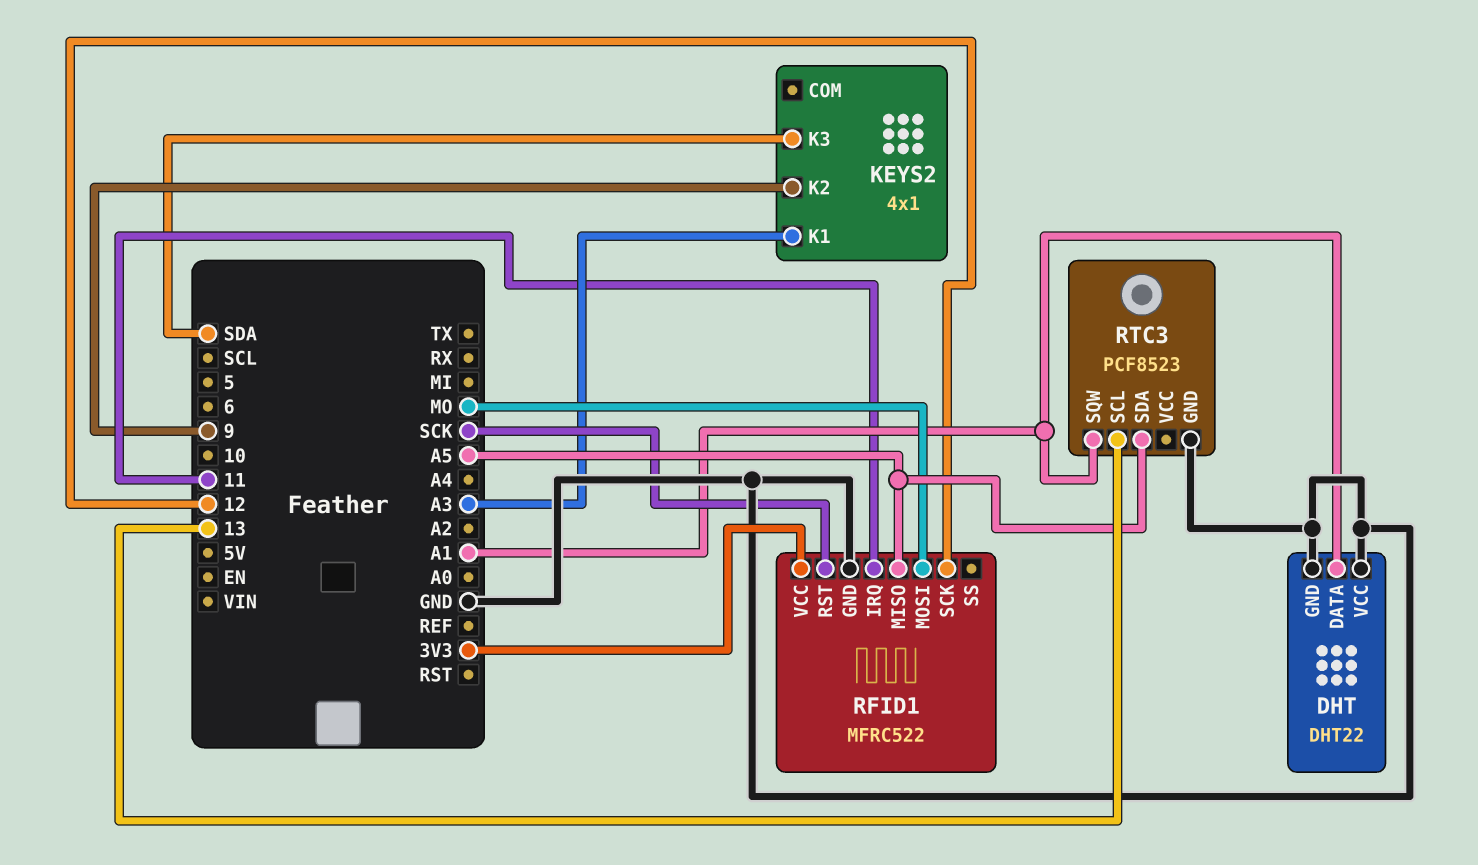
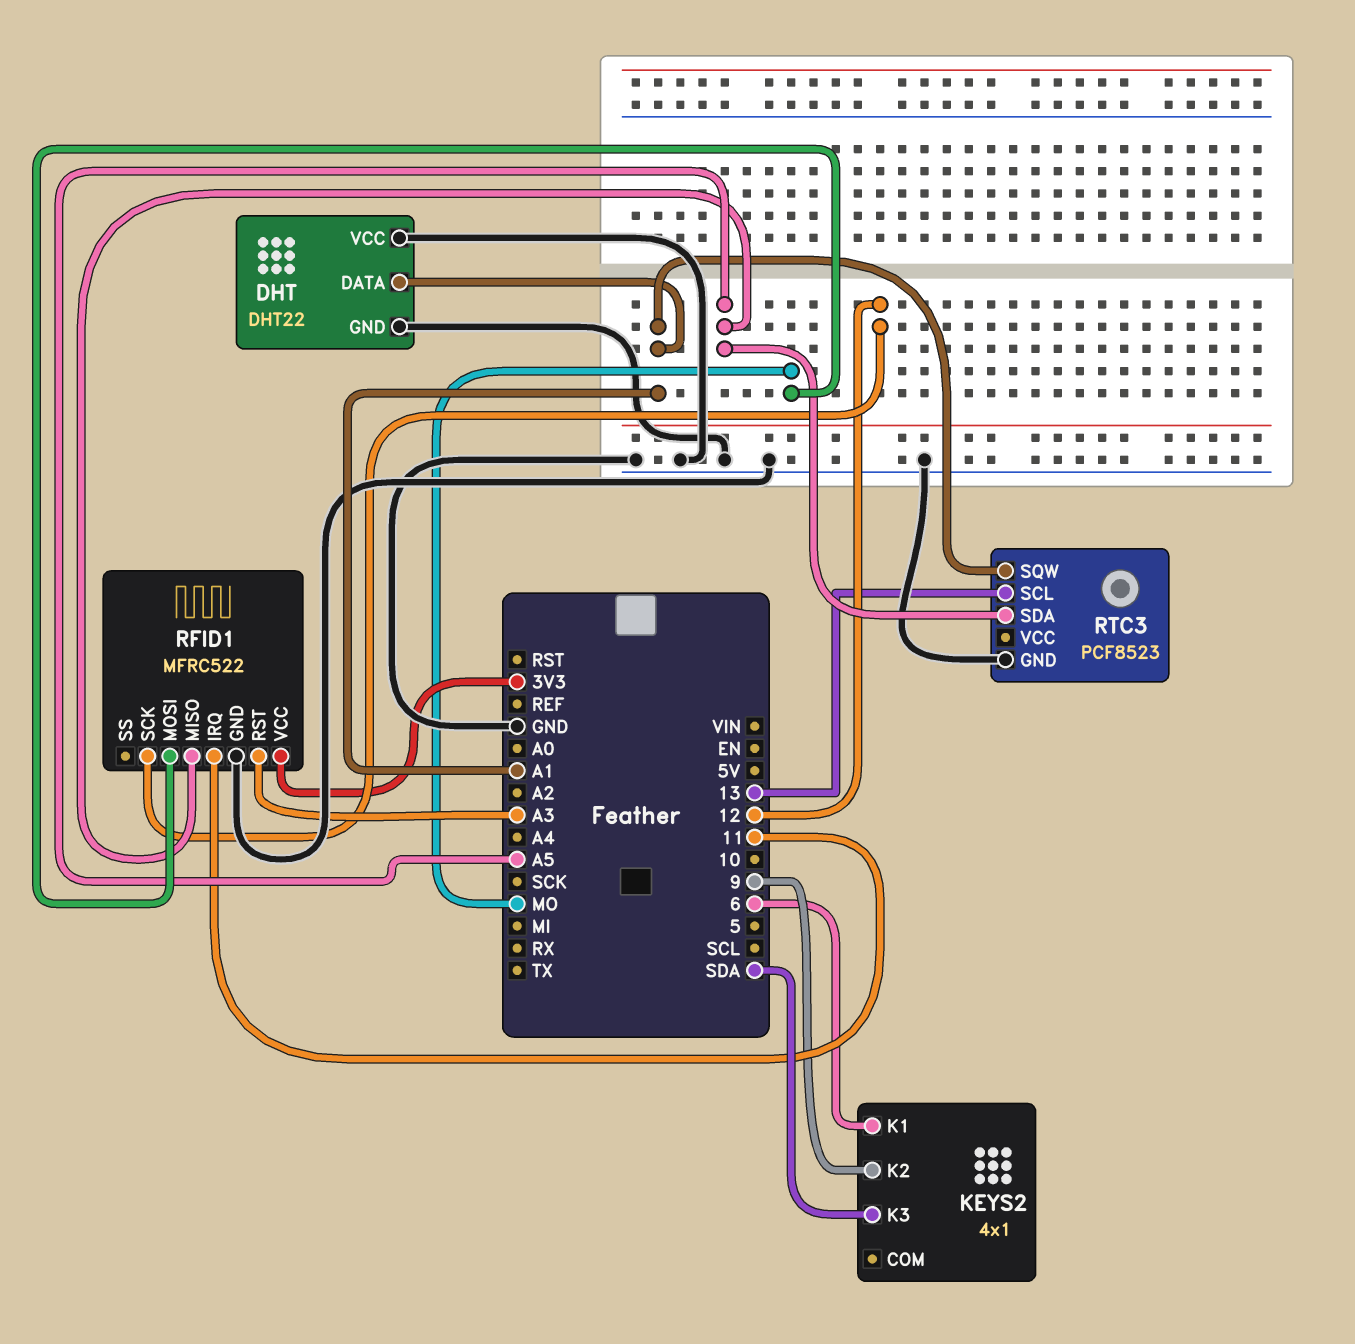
KEYS2 pin K1: A3 -> 6
RFID1 pin RST: SCK -> A3

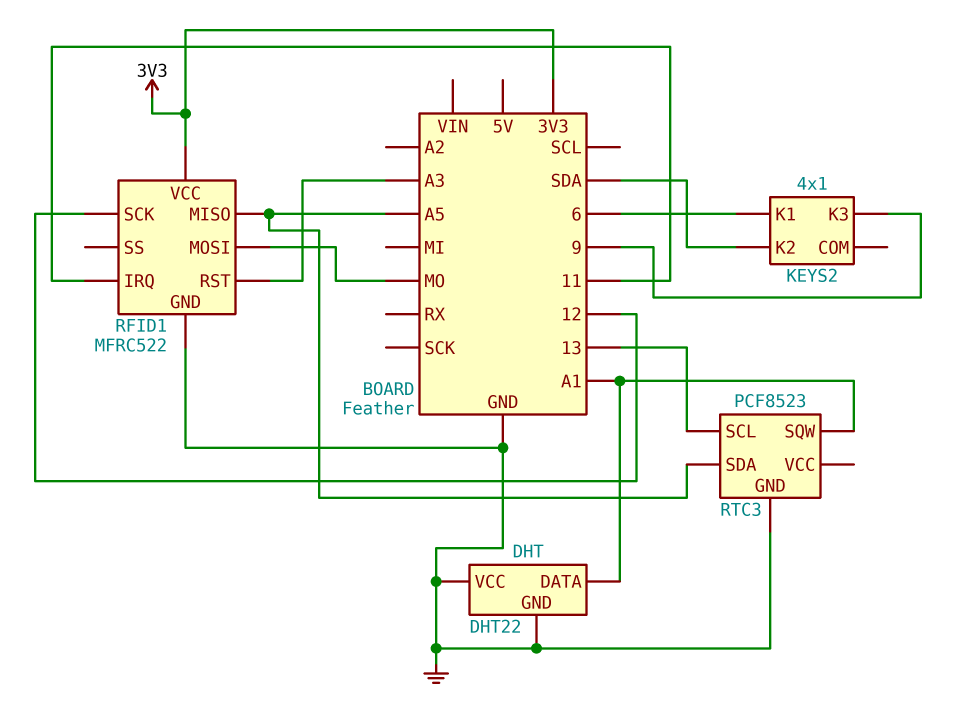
KEYS2 pin K2: 9 -> SDA
KEYS2 pin K3: SDA -> 9

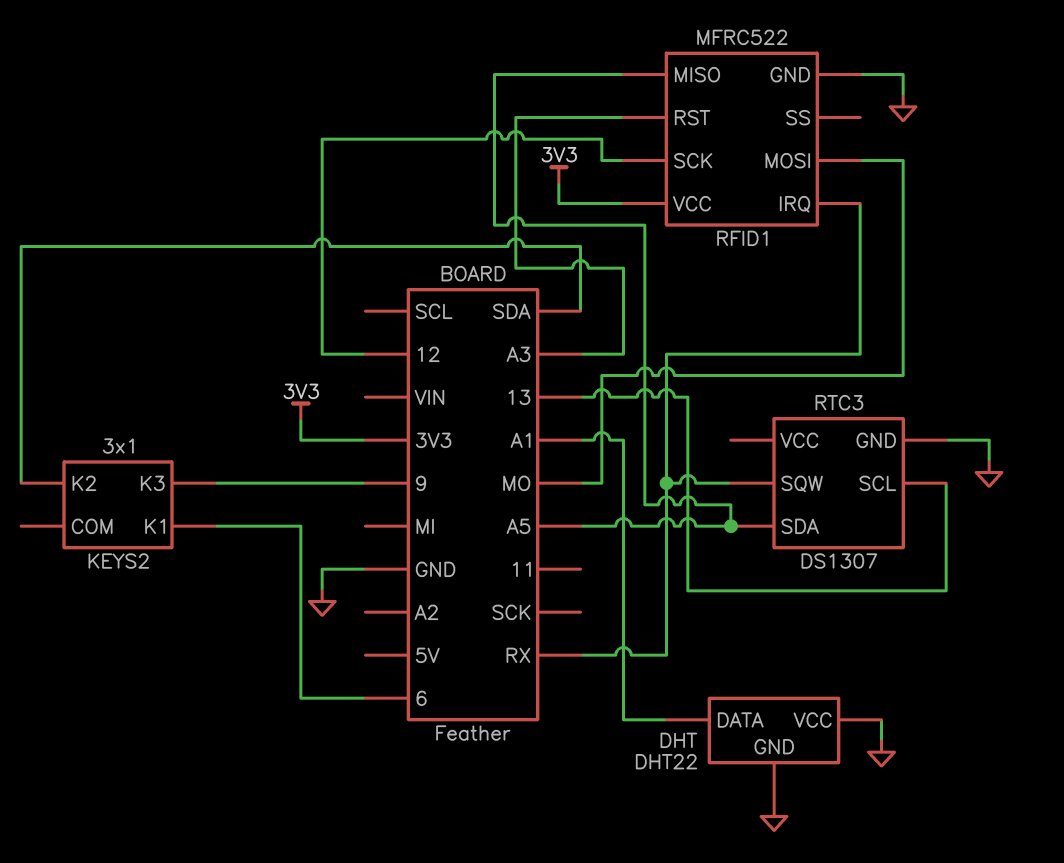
KEYS2: 4x1 -> 3x1
RFID1 pin IRQ: 11 -> RX
RTC3: PCF8523 -> DS1307
RTC3 pin SQW: A1 -> RX

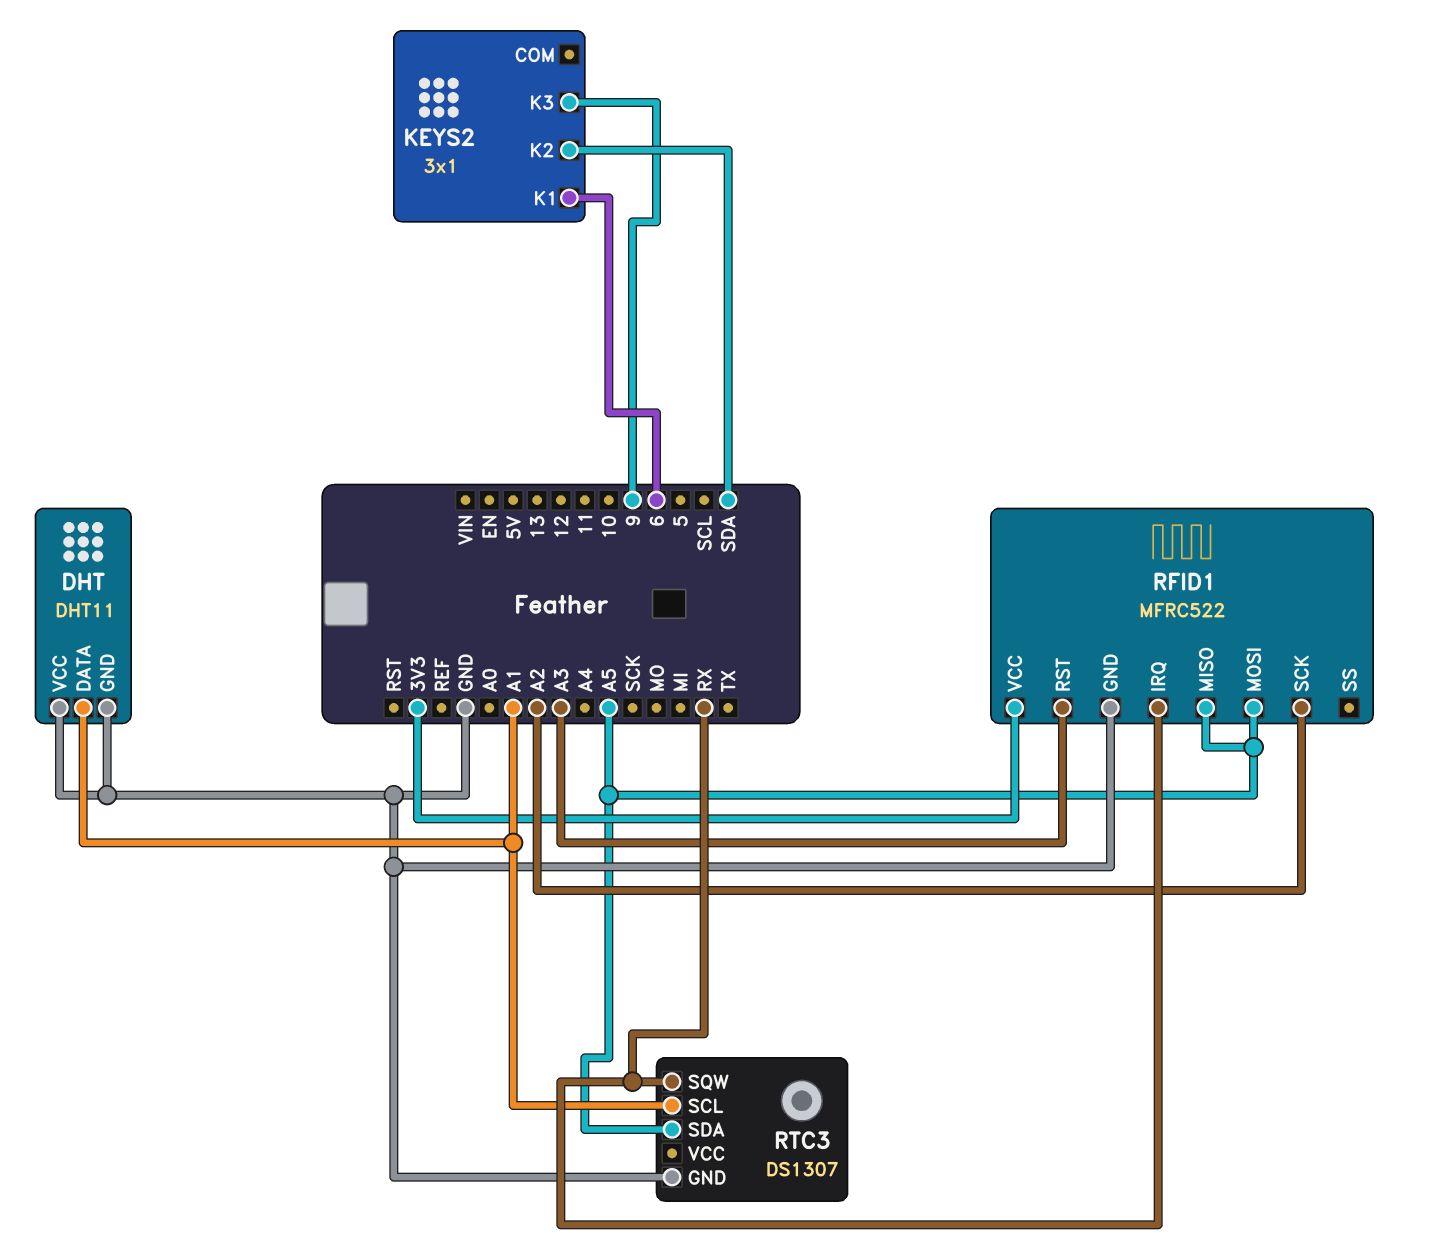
DHT: DHT22 -> DHT11
RFID1 pin MOSI: MO -> A5
RFID1 pin SCK: 12 -> A2
RTC3 pin SCL: 13 -> A1

